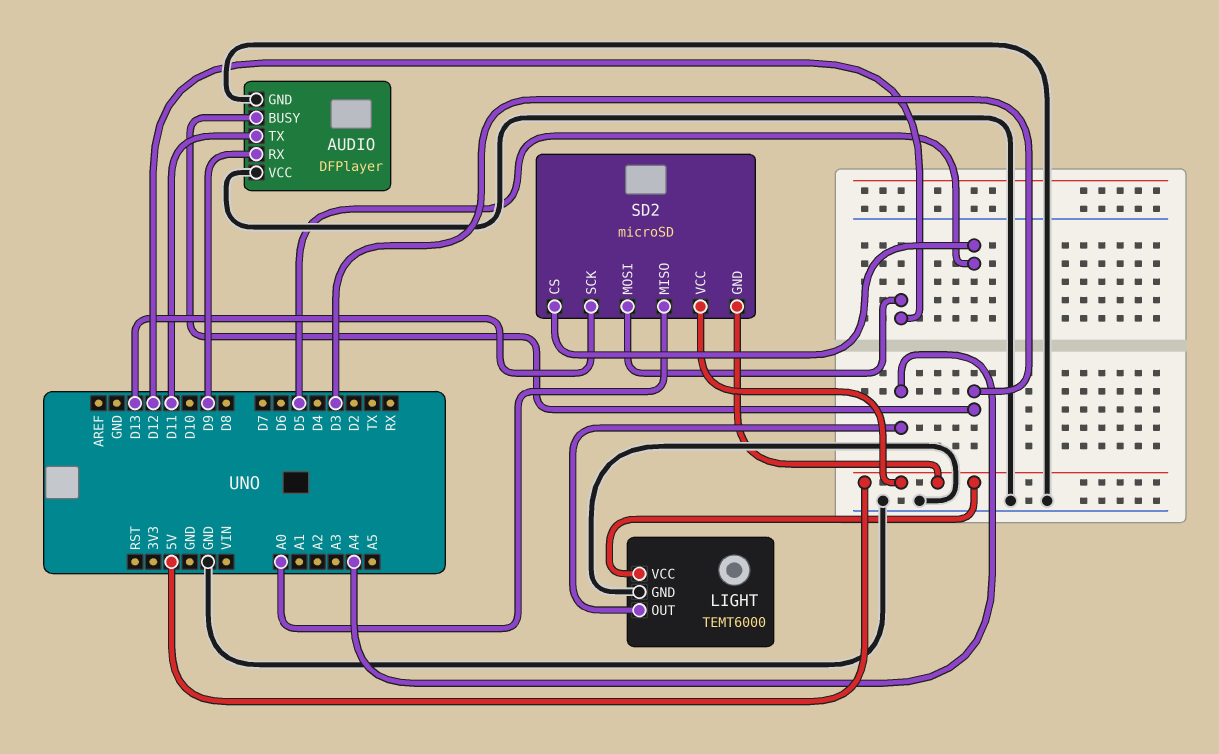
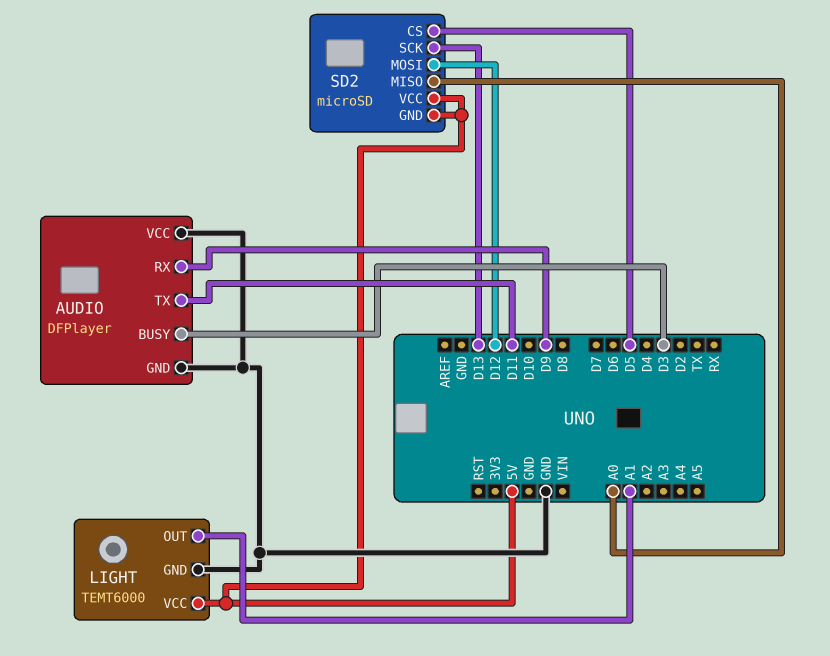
LIGHT pin OUT: A4 -> A1

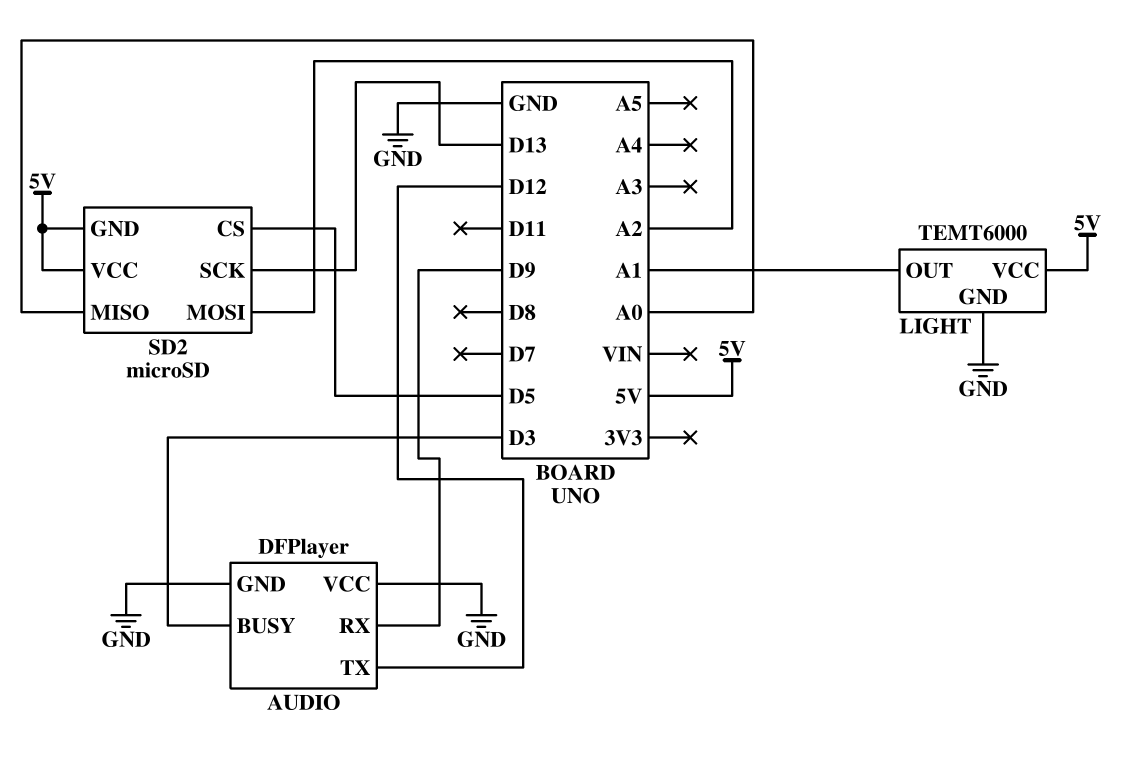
AUDIO pin TX: D11 -> D12
SD2 pin MOSI: D12 -> A2

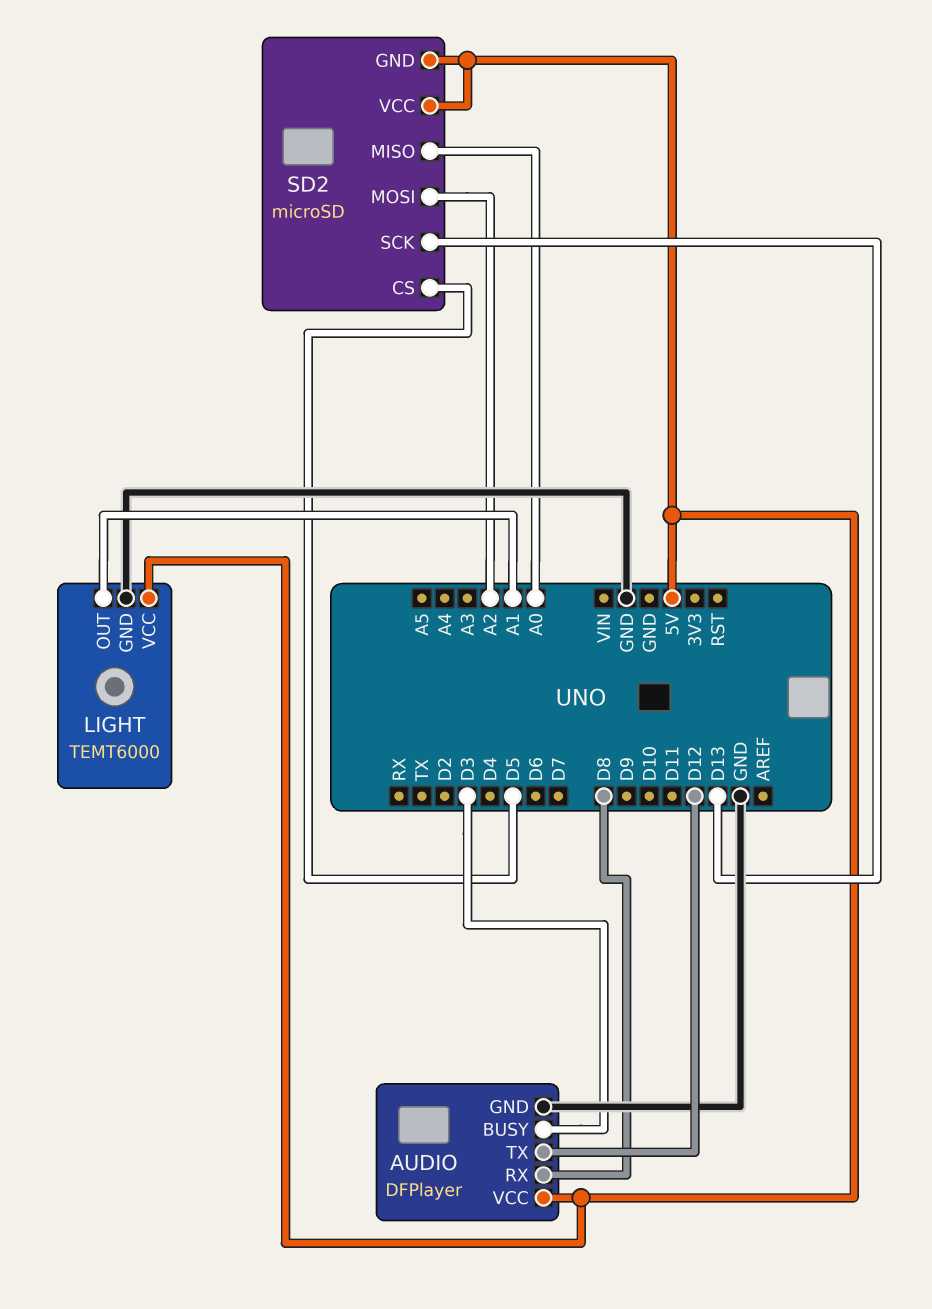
AUDIO pin RX: D9 -> D8
AUDIO pin VCC: GND -> 5V

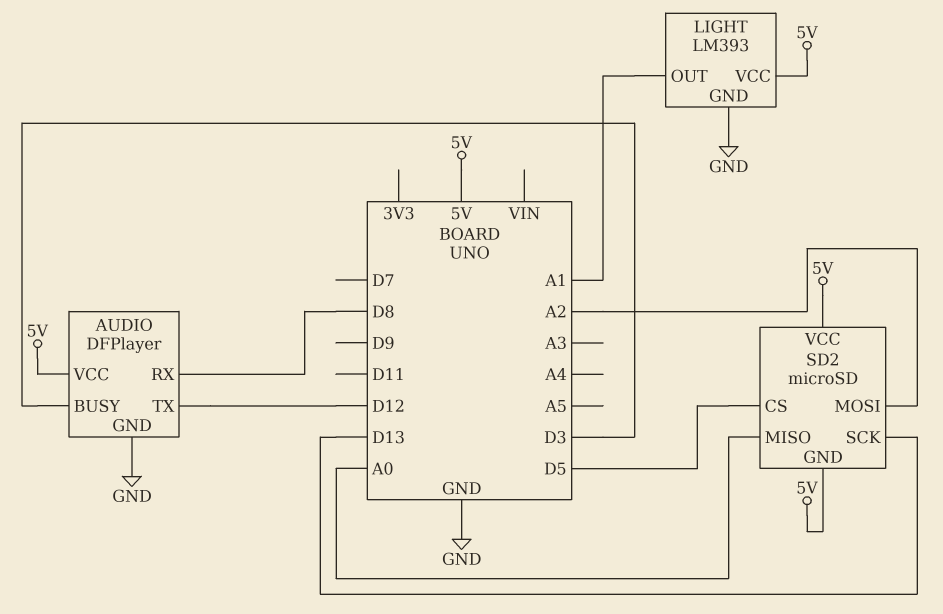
LIGHT: TEMT6000 -> LM393

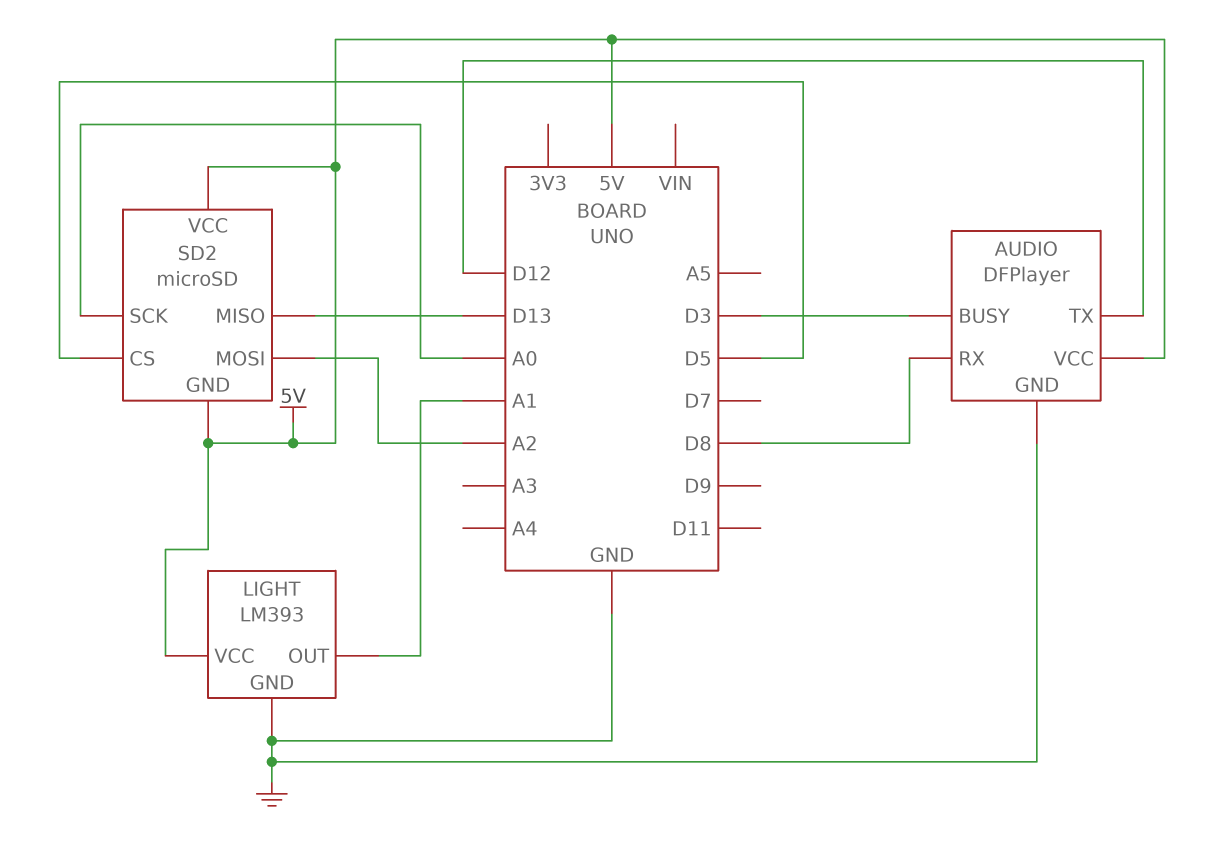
SD2 pin MISO: A0 -> D13
SD2 pin SCK: D13 -> A0

